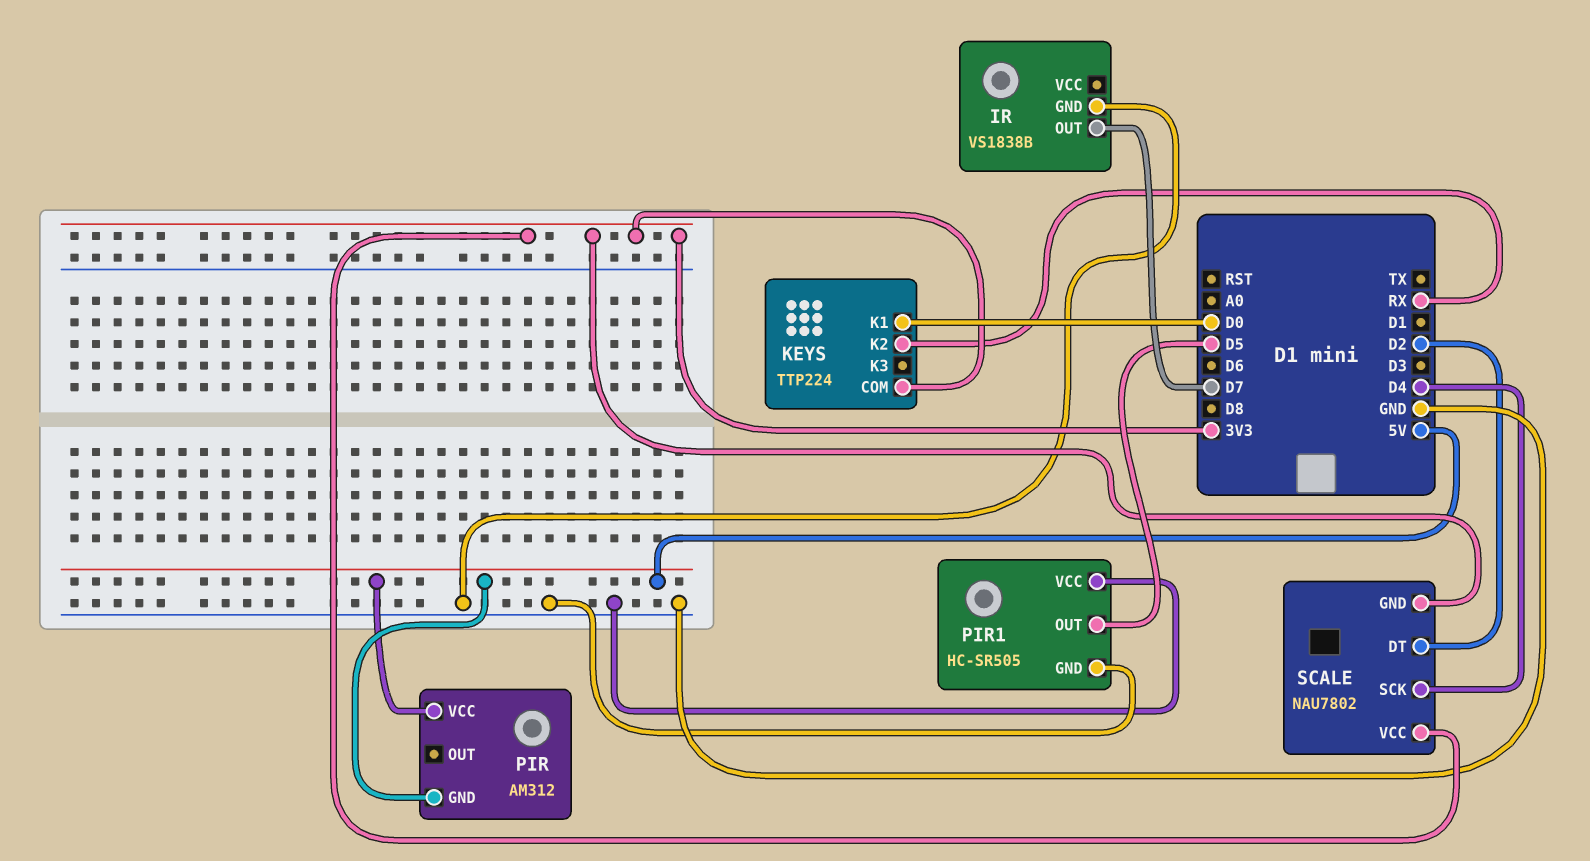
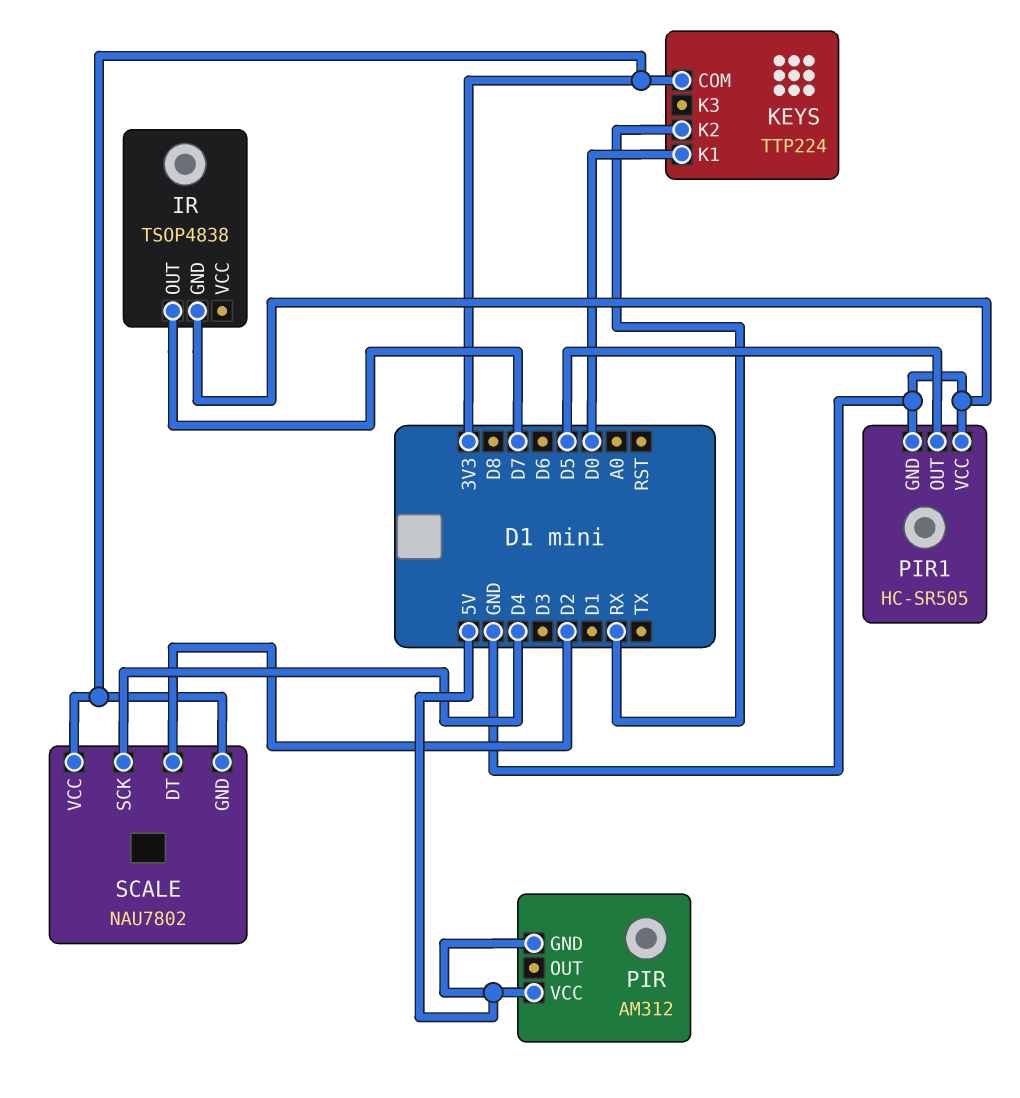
IR: VS1838B -> TSOP4838

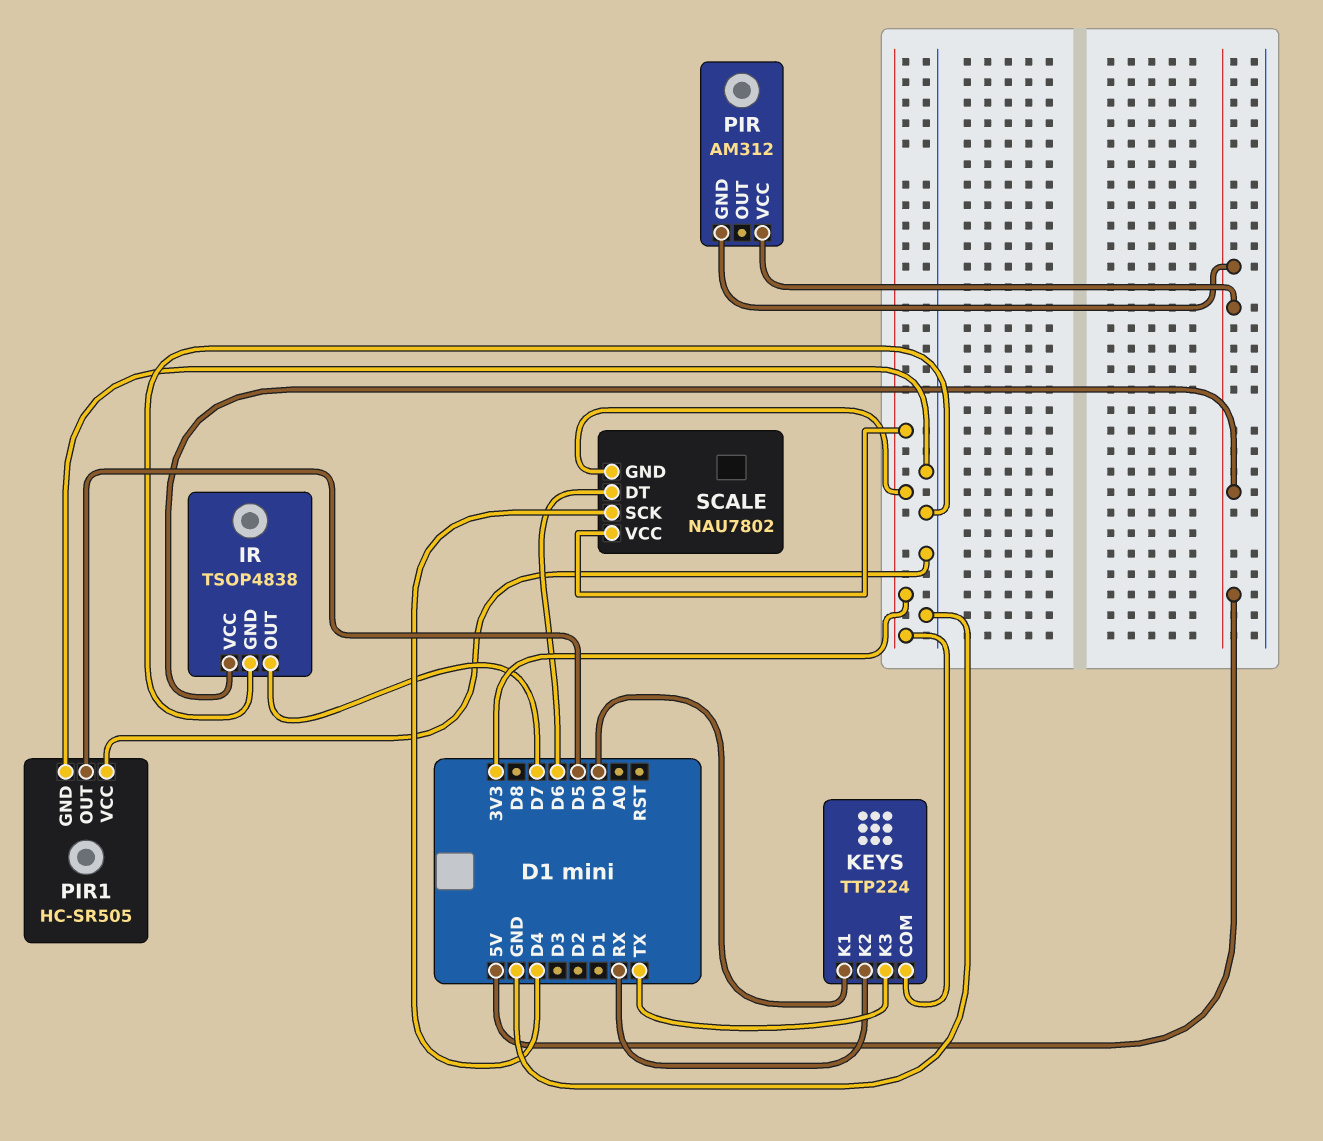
IR pin VCC: none -> 5V
KEYS pin K3: none -> TX
SCALE pin DT: D2 -> D6

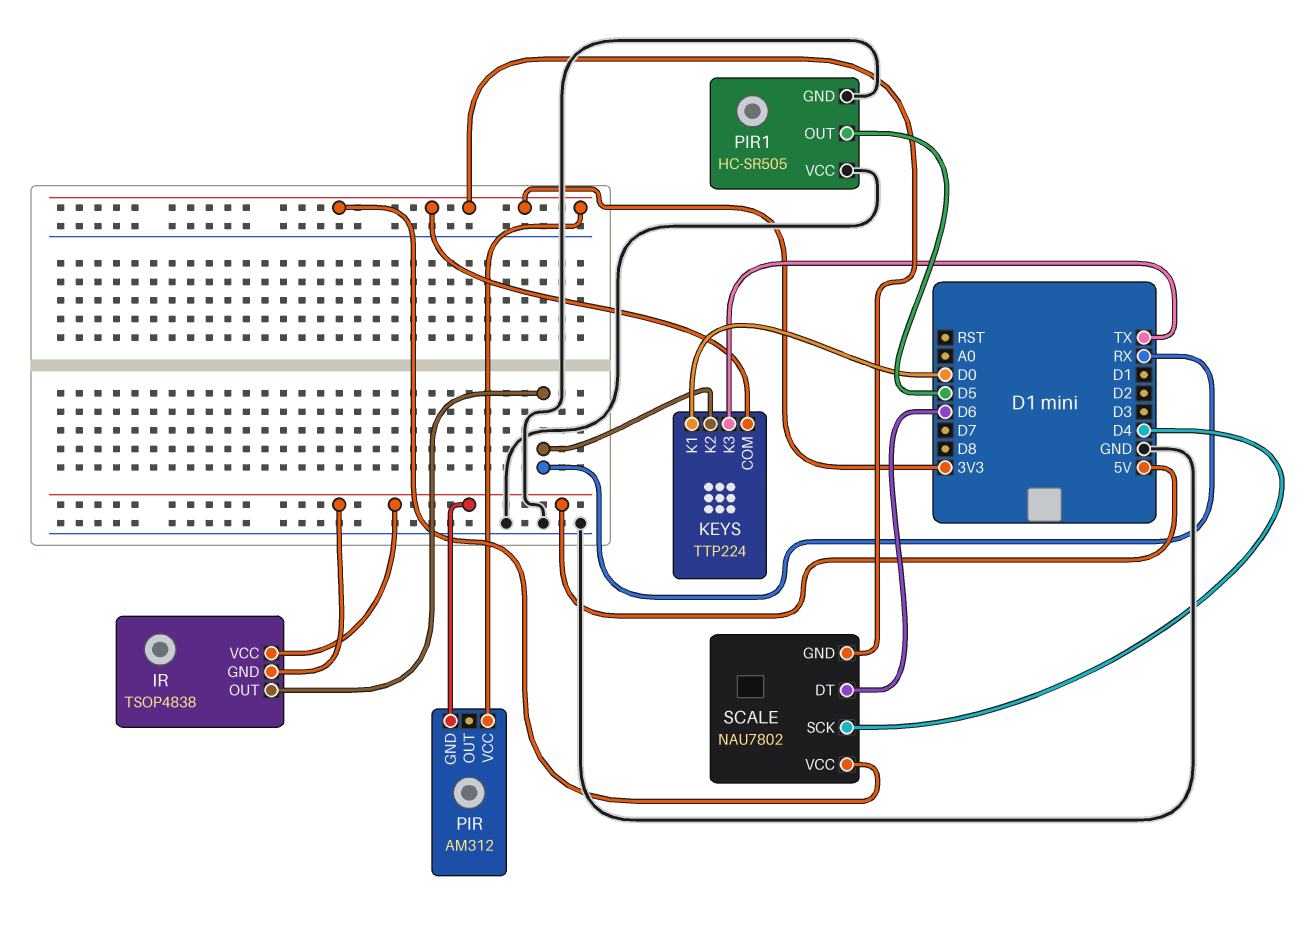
IR pin GND: GND -> 5V
IR pin OUT: D7 -> RX
PIR pin VCC: 5V -> 3V3

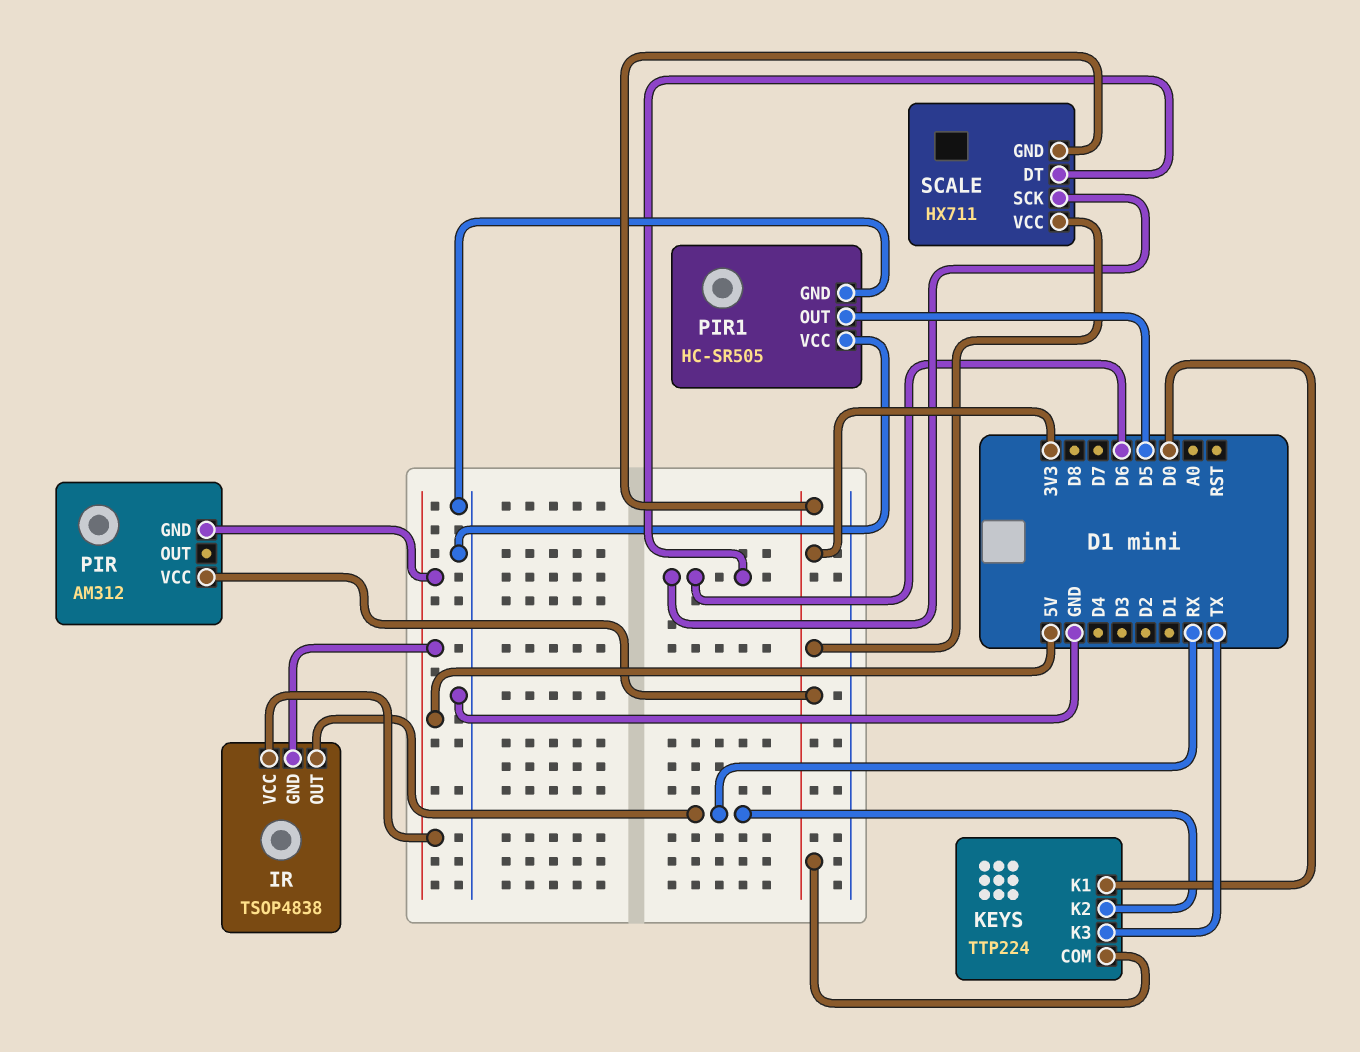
SCALE: NAU7802 -> HX711
SCALE pin SCK: D4 -> D6

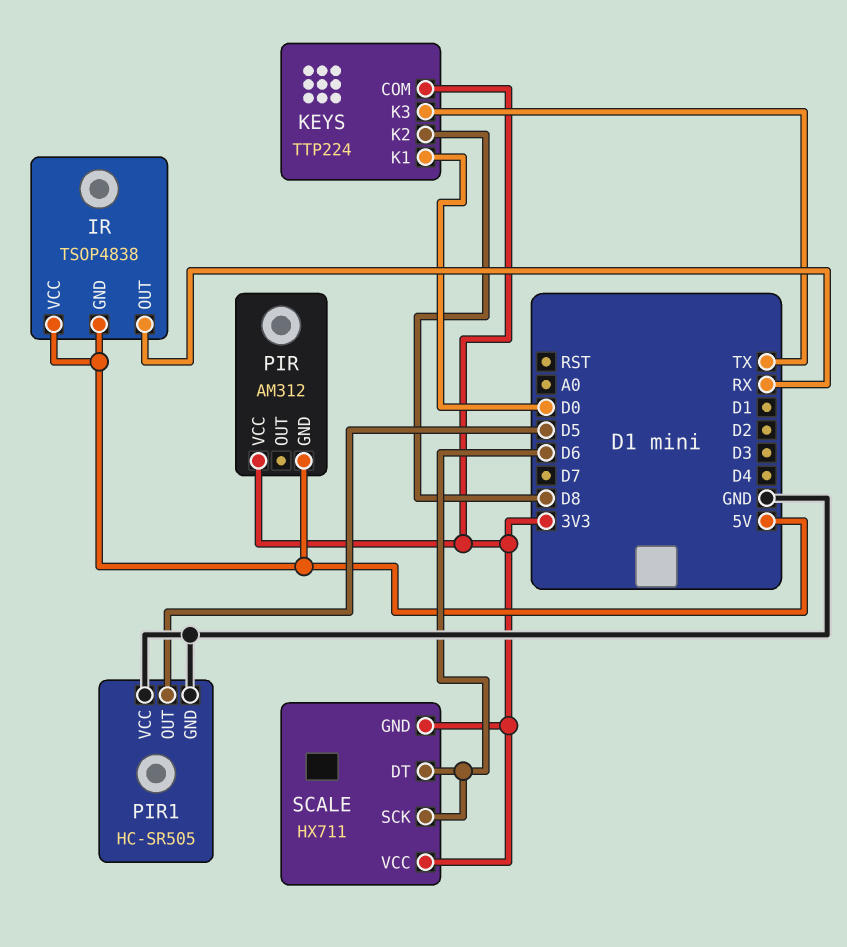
KEYS pin K2: RX -> D8

